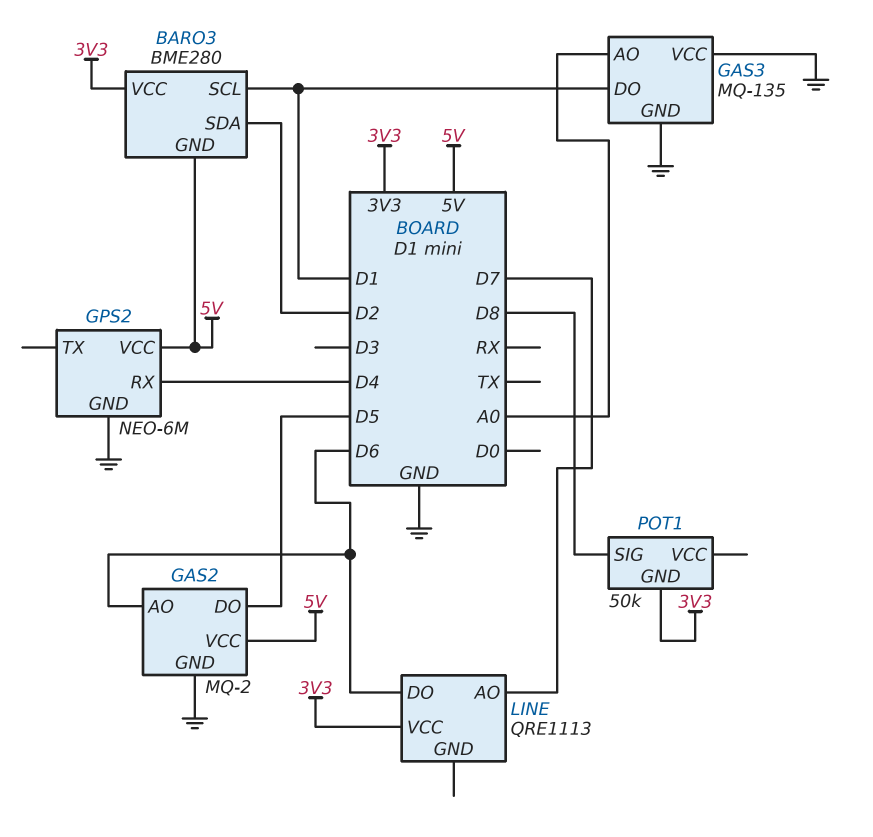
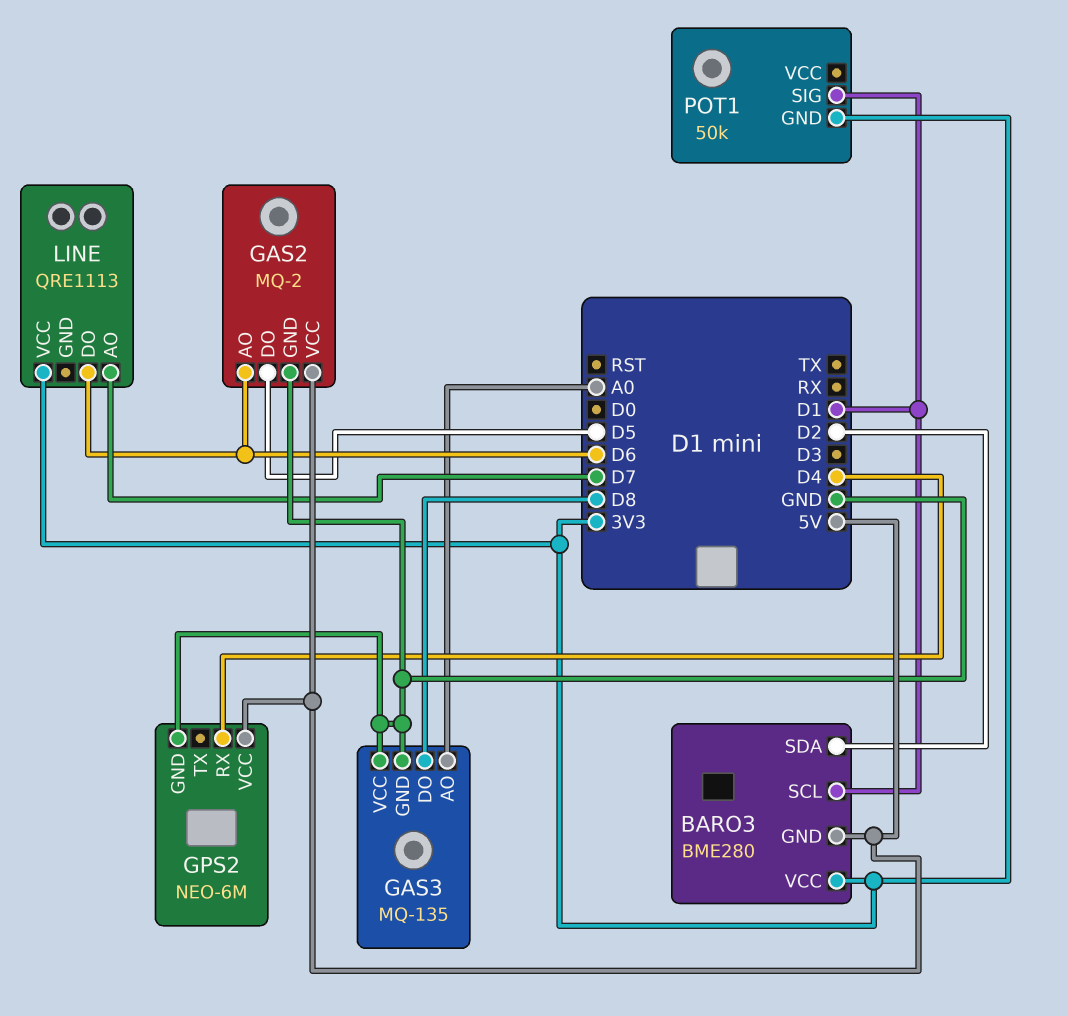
GAS3 pin DO: D1 -> D8
POT1 pin SIG: D8 -> D1

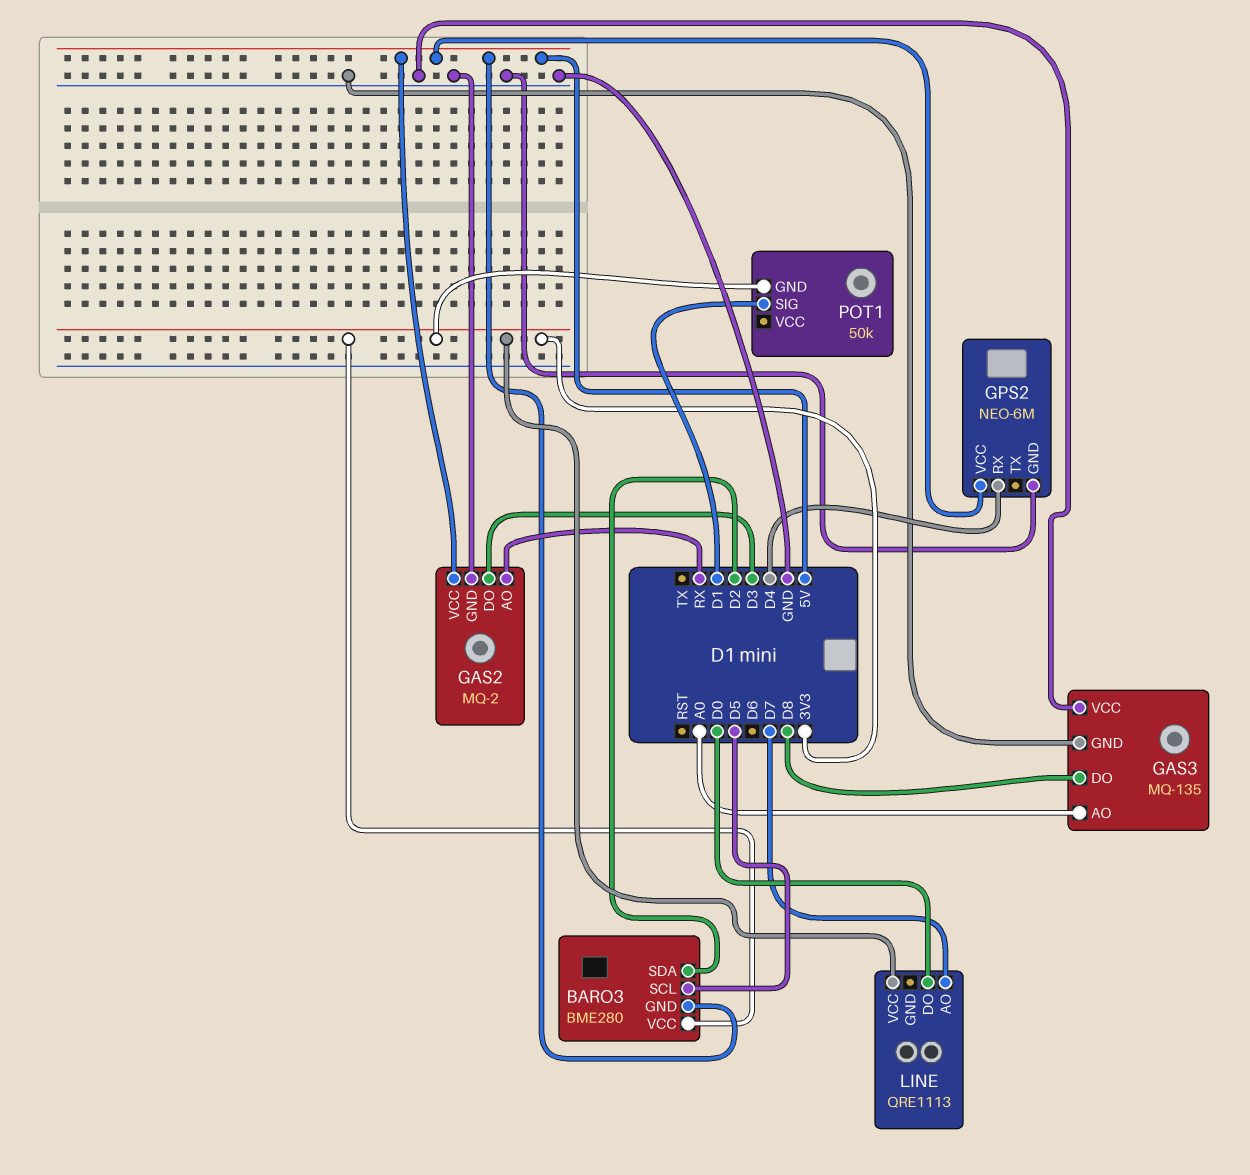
BARO3 pin SCL: D1 -> D5
GAS2 pin AO: D6 -> RX
GAS2 pin DO: D5 -> D3
LINE pin DO: D6 -> D0

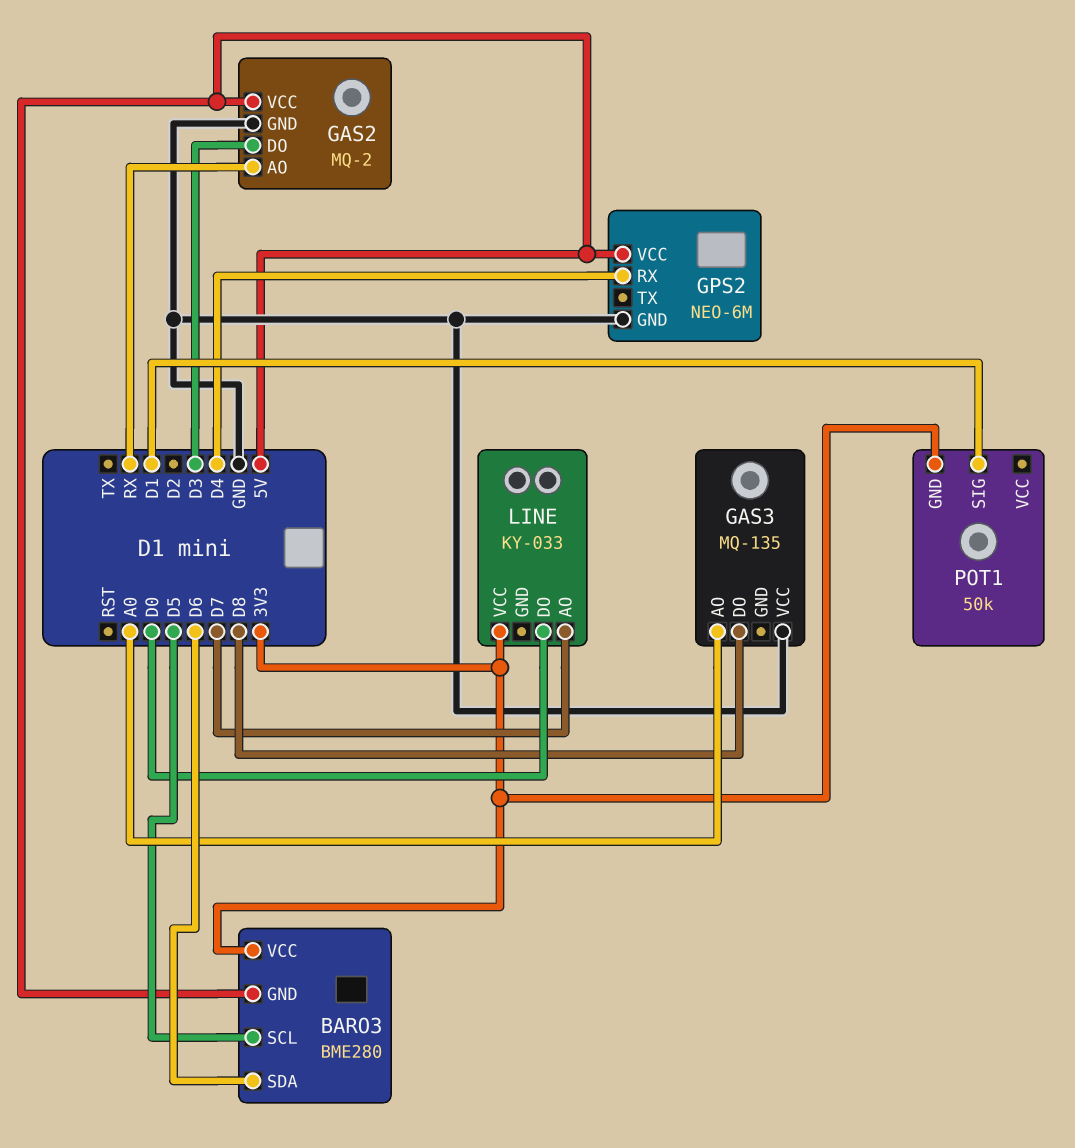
BARO3 pin SDA: D2 -> D6
GAS3 pin GND: GND -> none
LINE: QRE1113 -> KY-033

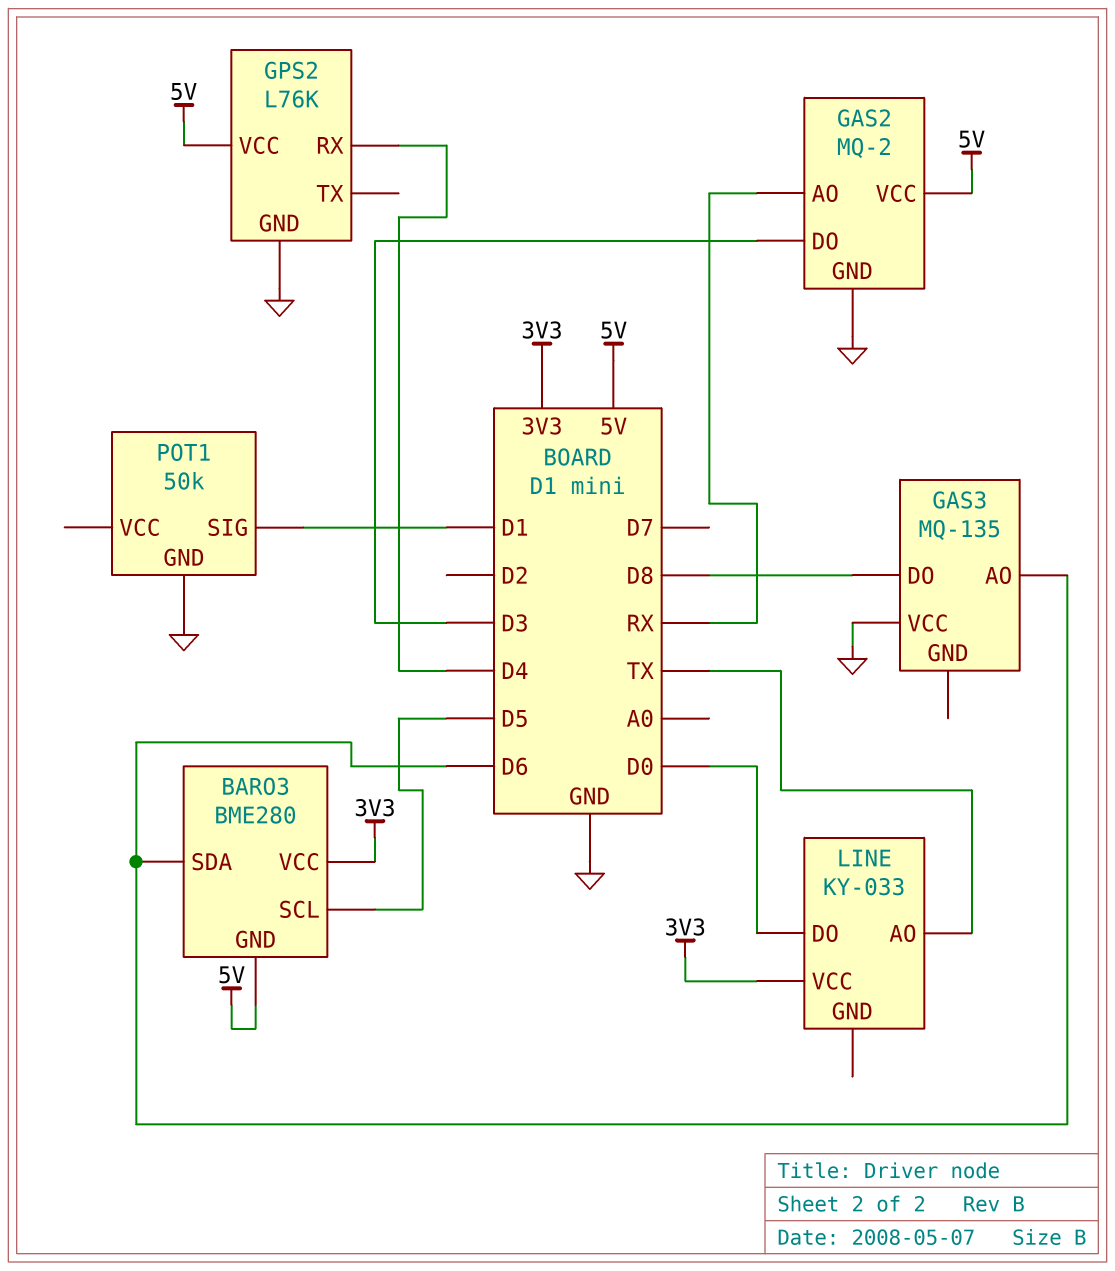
GAS3 pin AO: A0 -> D6
GPS2: NEO-6M -> L76K
LINE pin AO: D7 -> TX
POT1 pin GND: 3V3 -> GND

